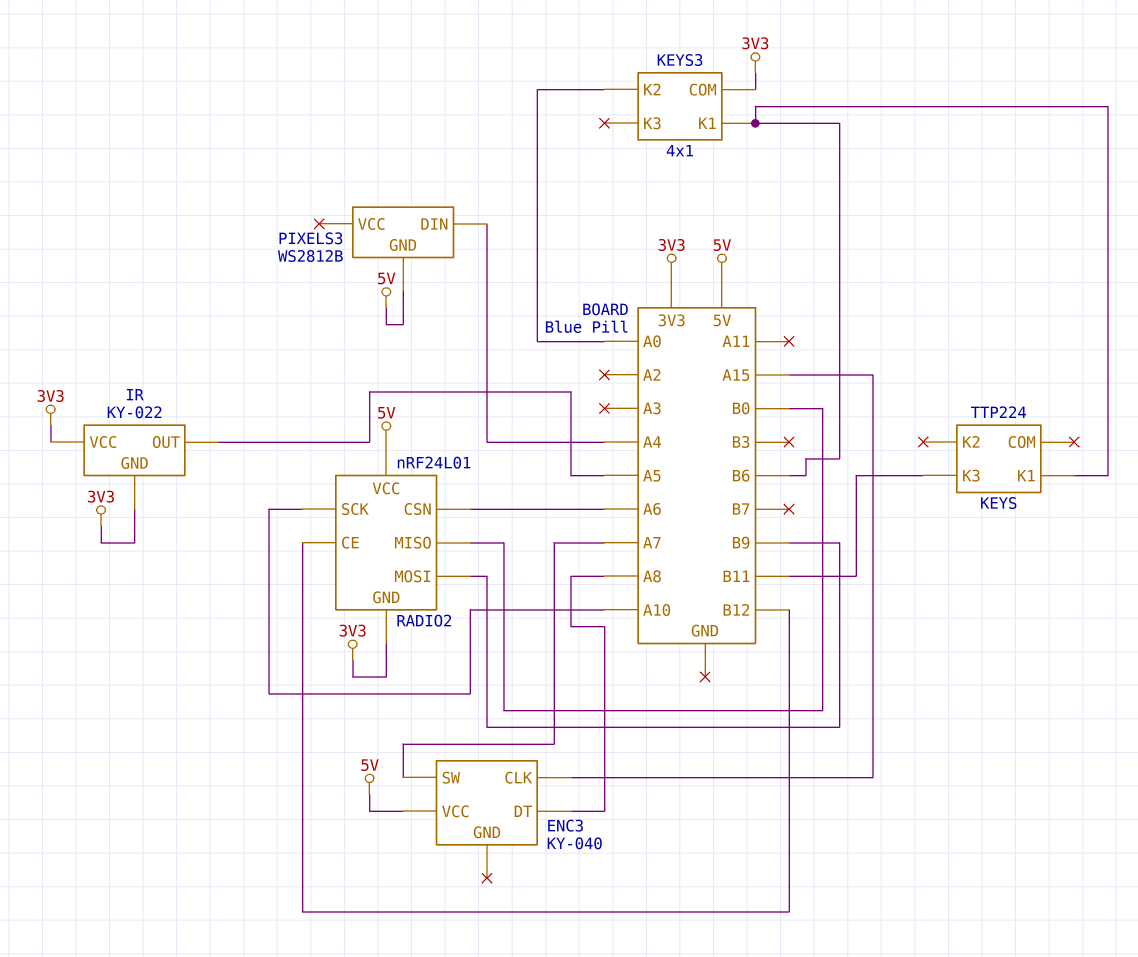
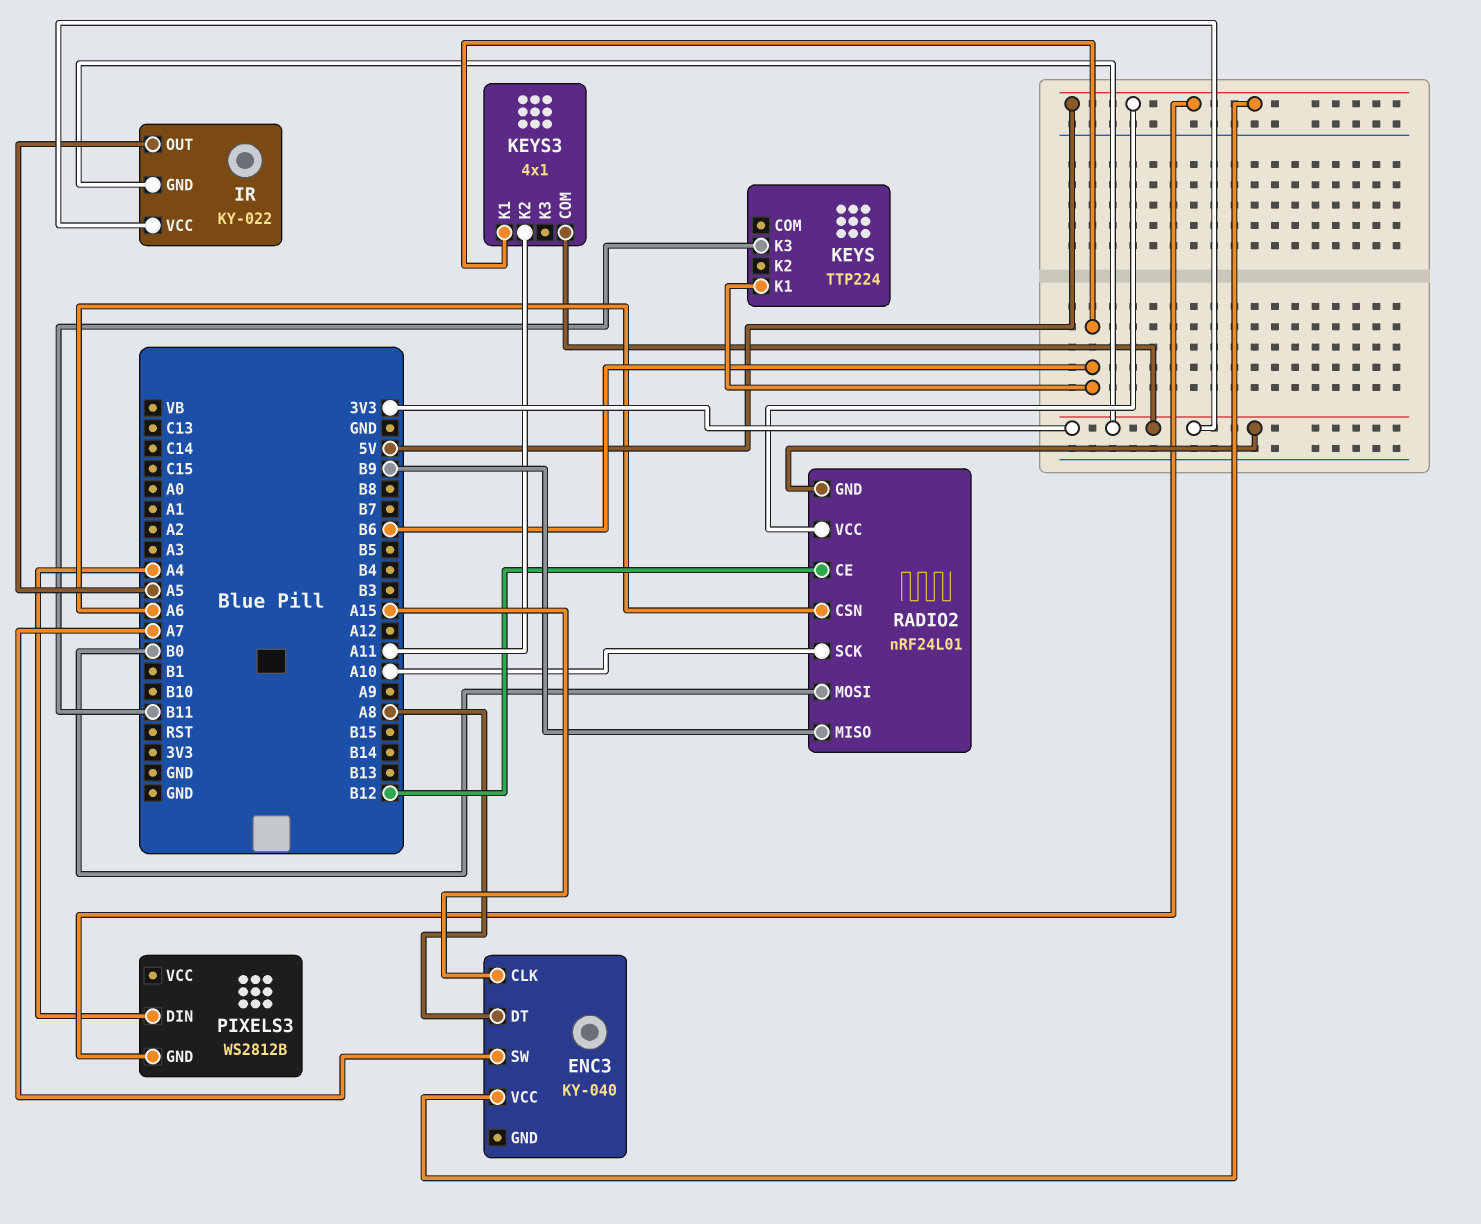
KEYS3 pin K2: A0 -> A11
RADIO2 pin MISO: B0 -> B9
RADIO2 pin MOSI: B9 -> B0

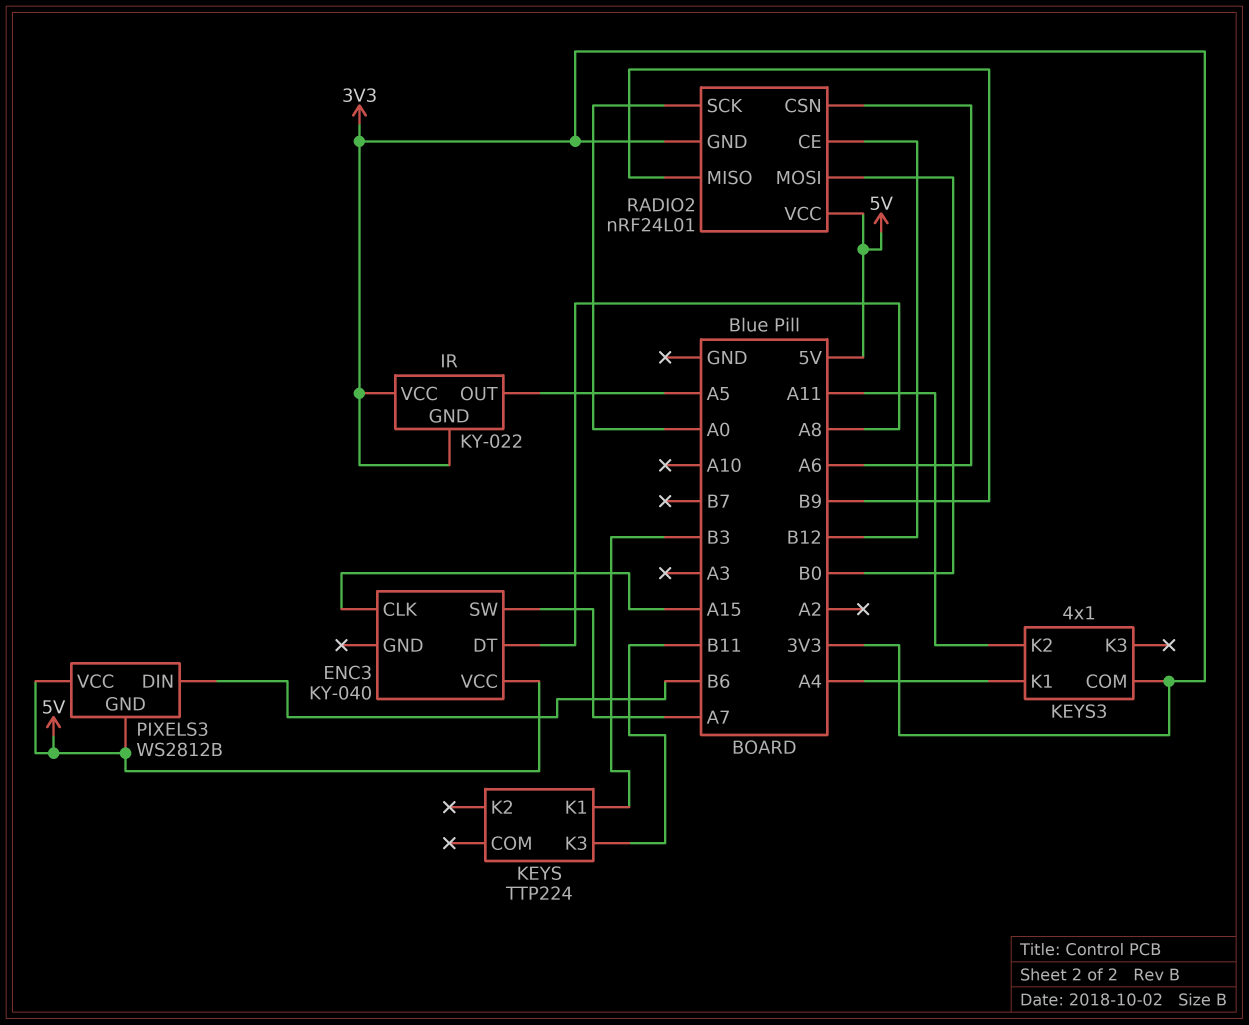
KEYS pin K1: B6 -> B3
KEYS3 pin K1: B6 -> A4
PIXELS3 pin DIN: A4 -> B6
PIXELS3 pin VCC: none -> 5V
RADIO2 pin SCK: A10 -> A0

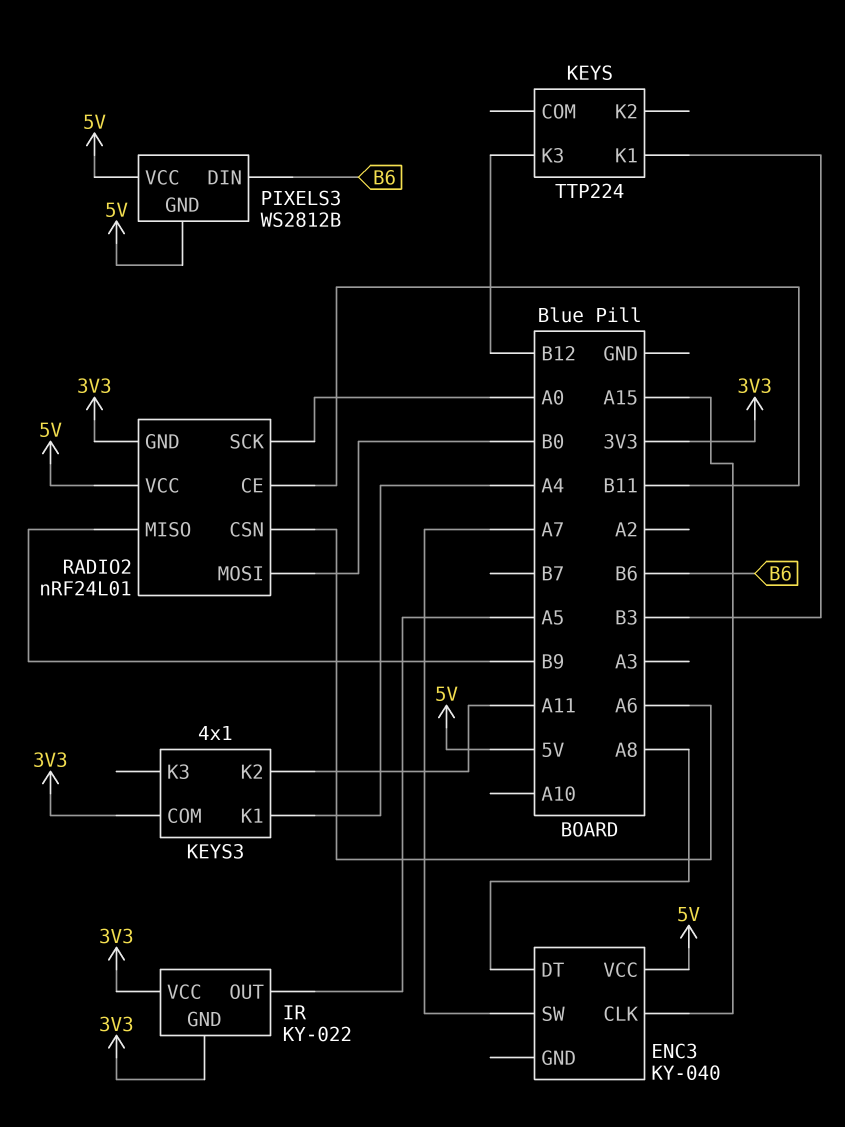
KEYS pin K3: B11 -> B12
RADIO2 pin CE: B12 -> B11

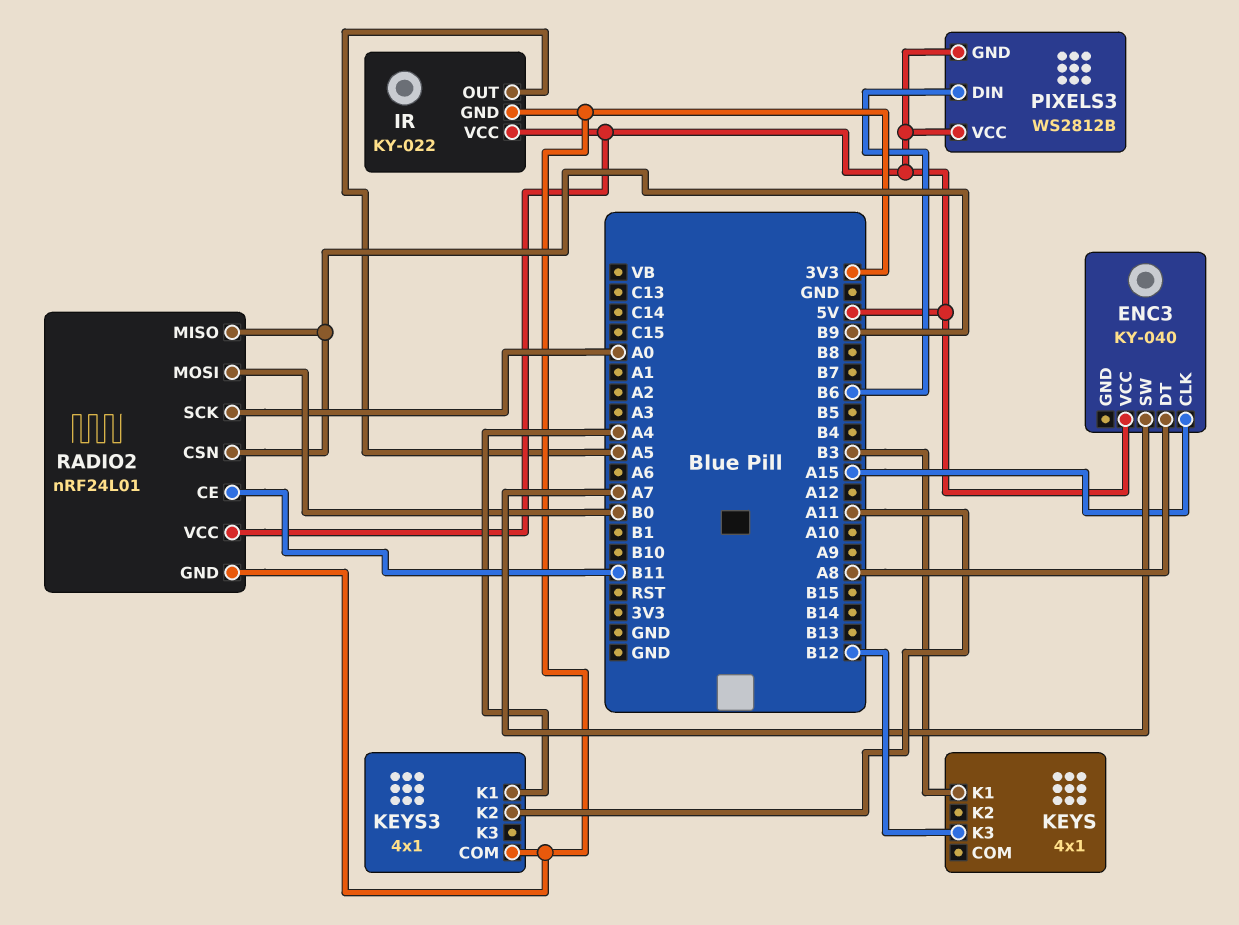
IR pin VCC: 3V3 -> 5V
KEYS: TTP224 -> 4x1
RADIO2 pin CSN: A6 -> B9

